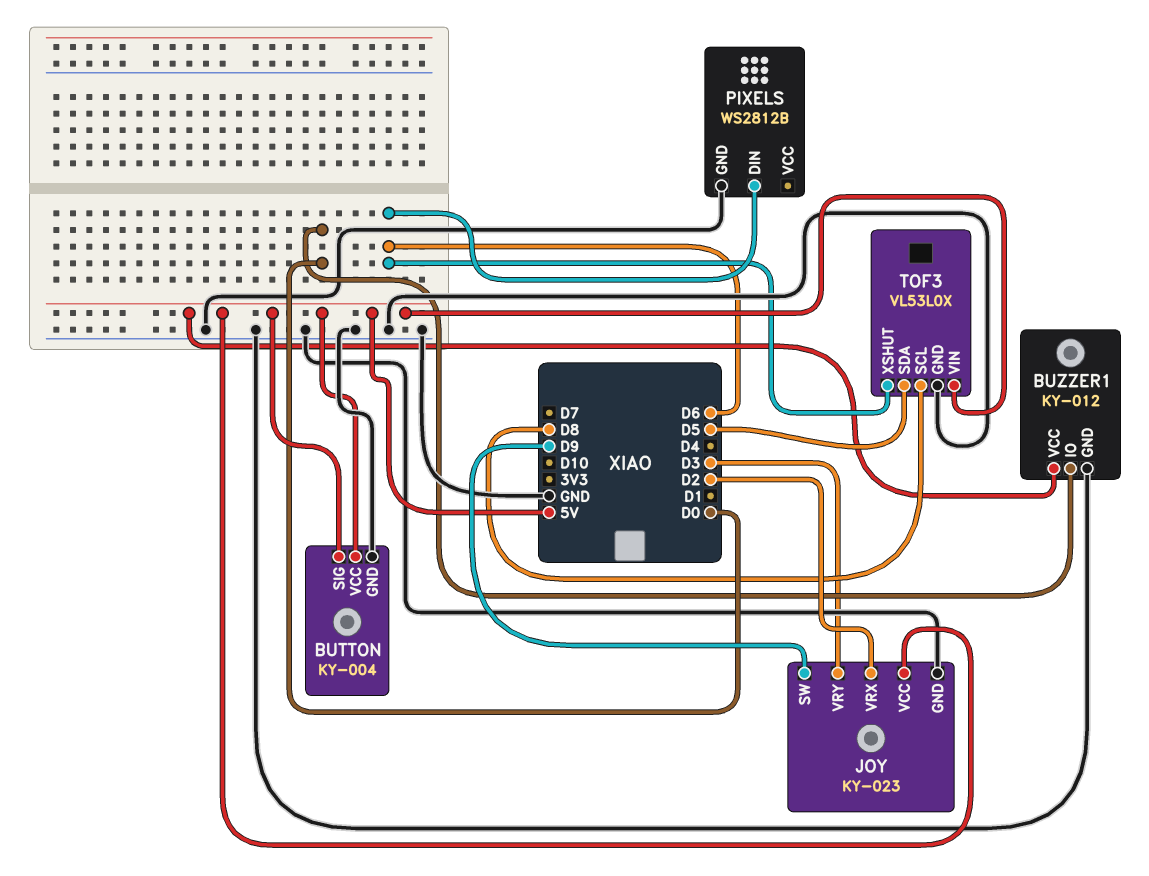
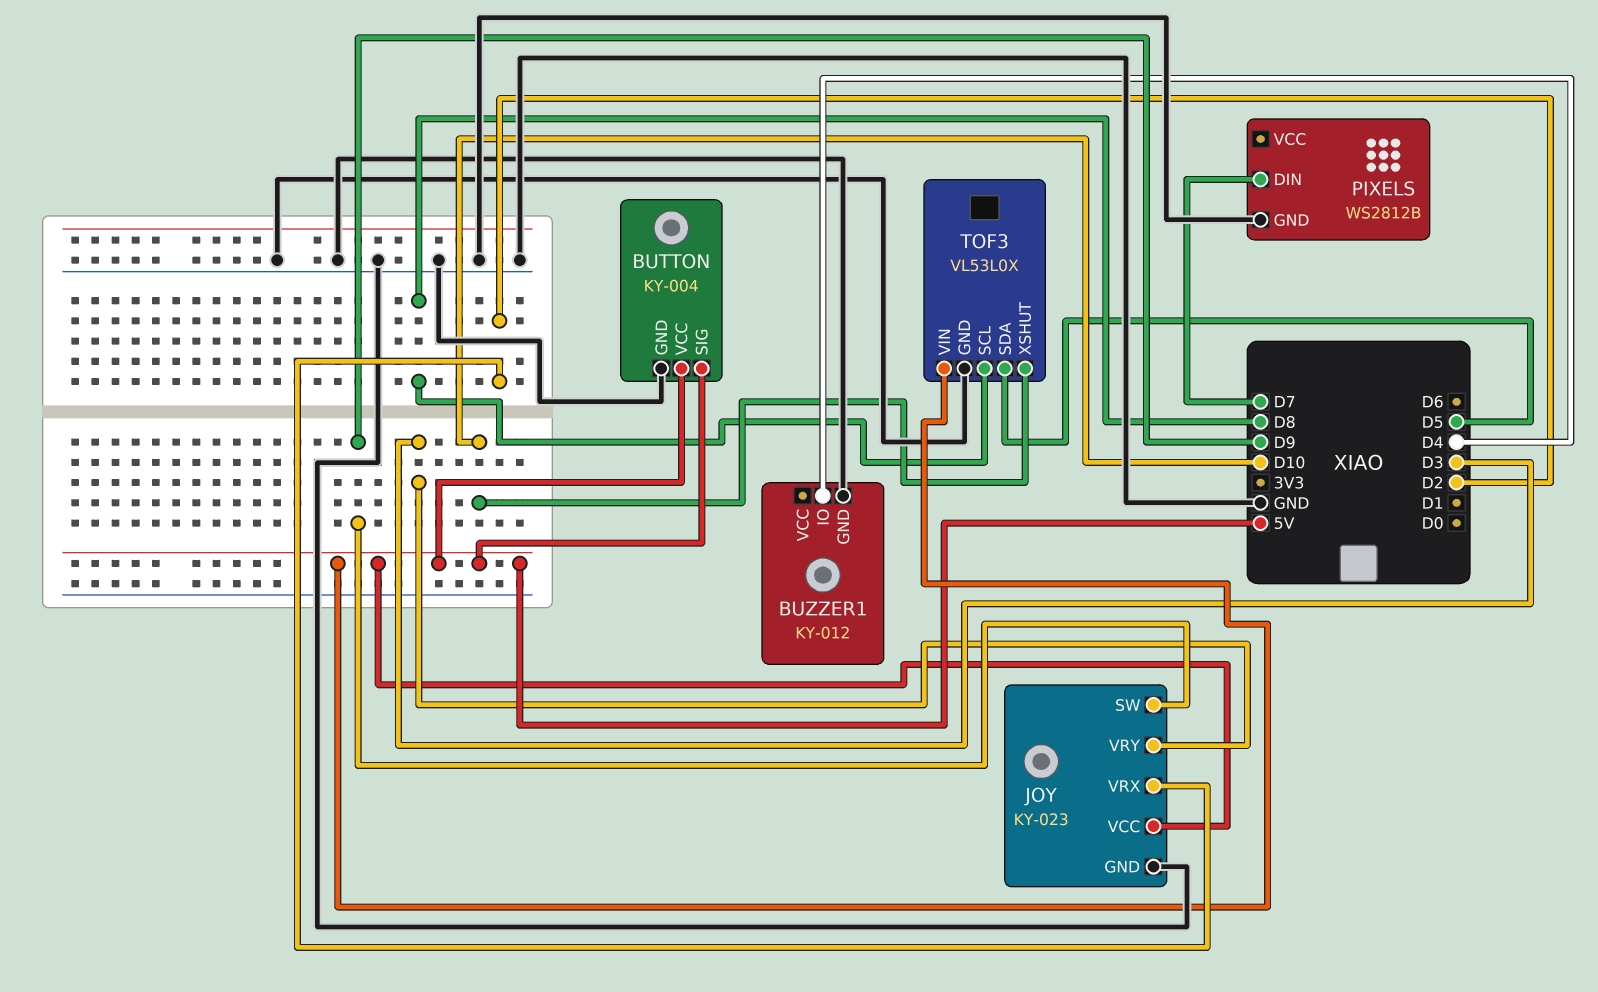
BUZZER1 pin IO: D0 -> D4
BUZZER1 pin VCC: 5V -> none
PIXELS pin DIN: D6 -> D7
TOF3 pin XSHUT: D6 -> D10

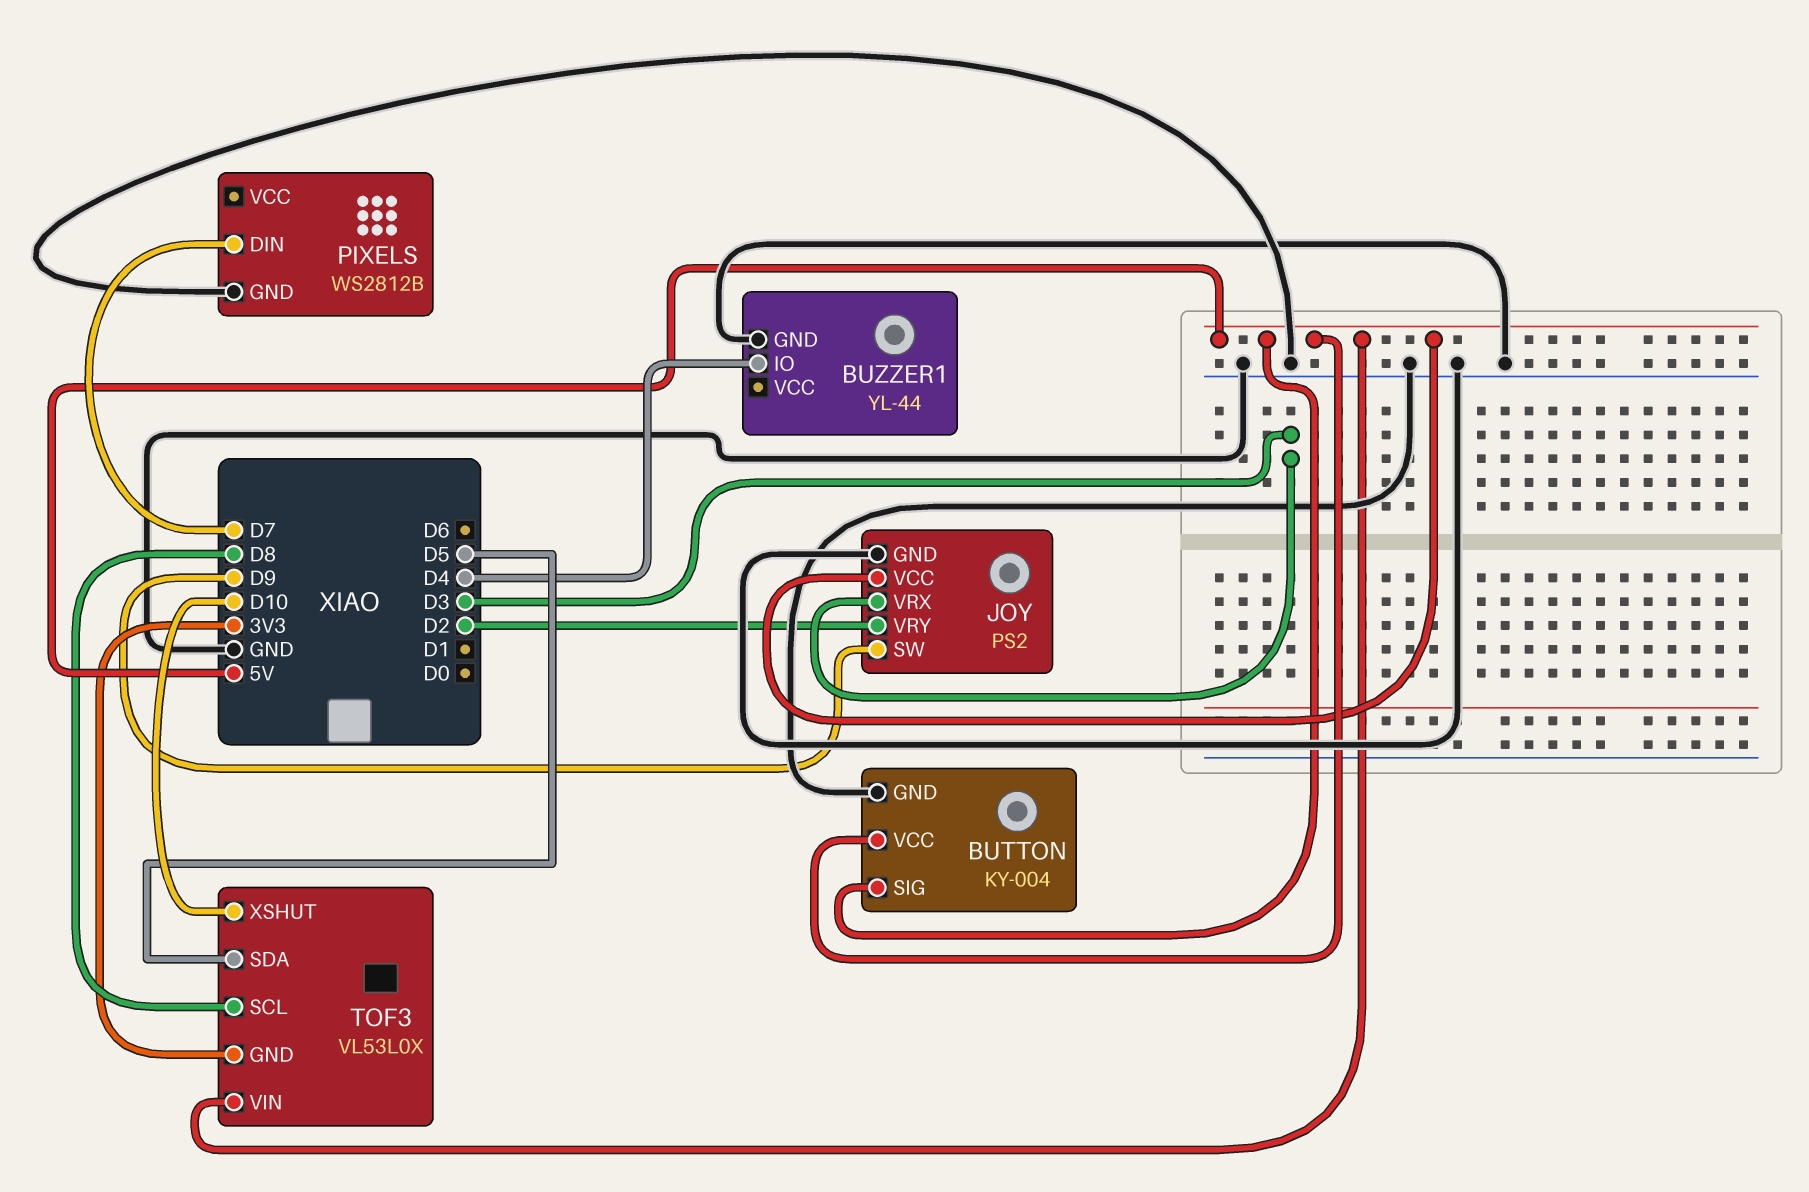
BUZZER1: KY-012 -> YL-44
JOY: KY-023 -> PS2
JOY pin VRX: D2 -> D3
JOY pin VRY: D3 -> D2
TOF3 pin GND: GND -> 3V3

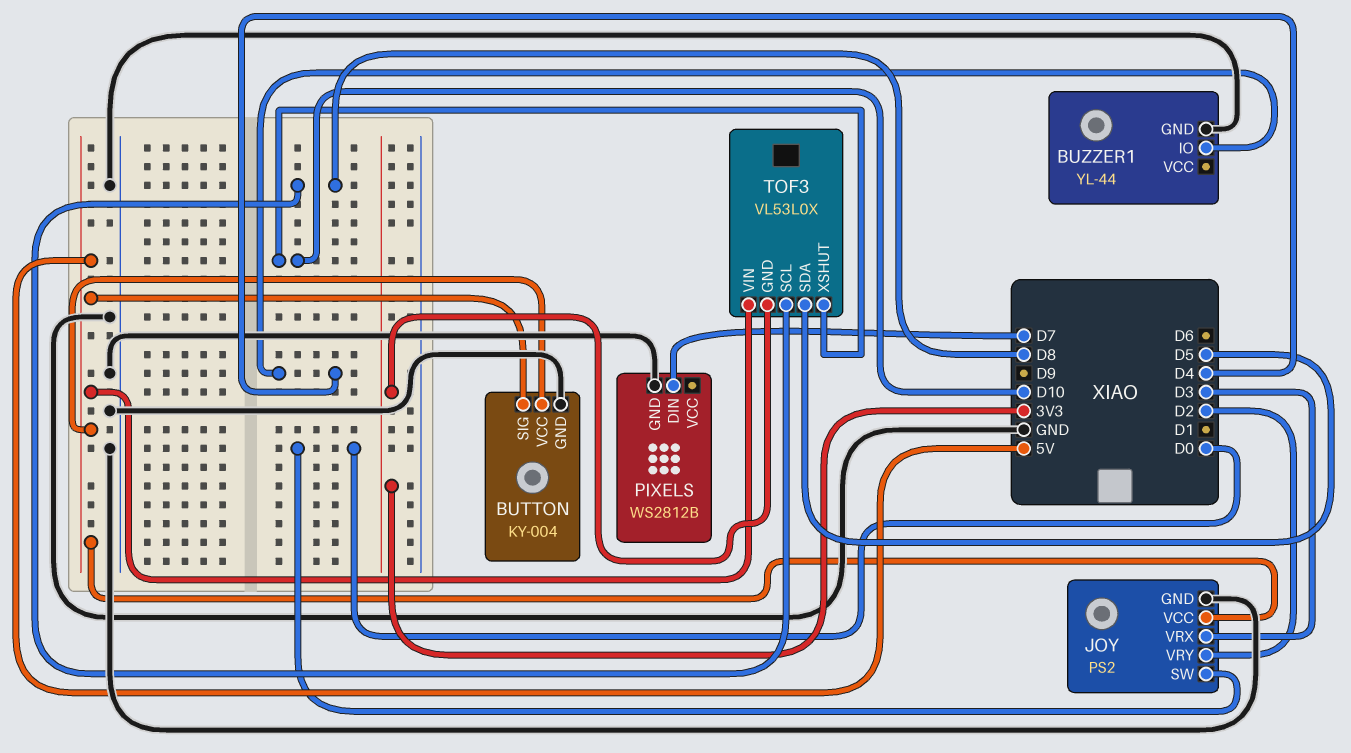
JOY pin SW: D9 -> D0

